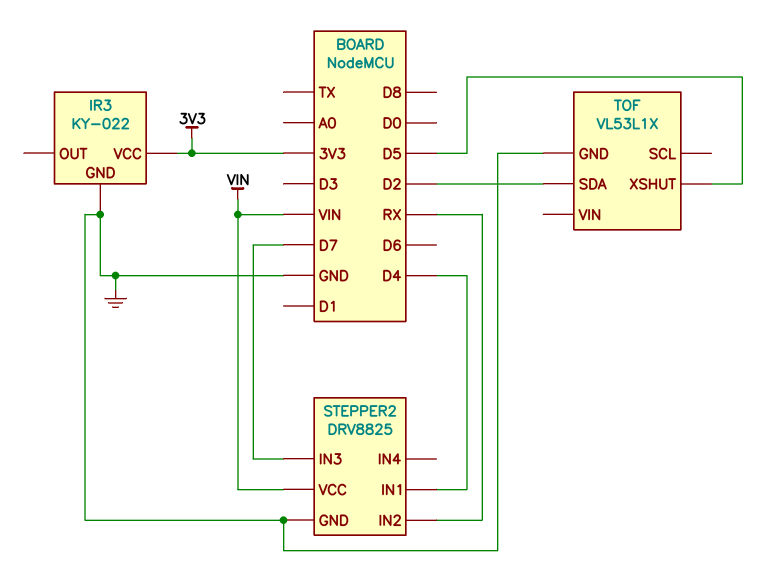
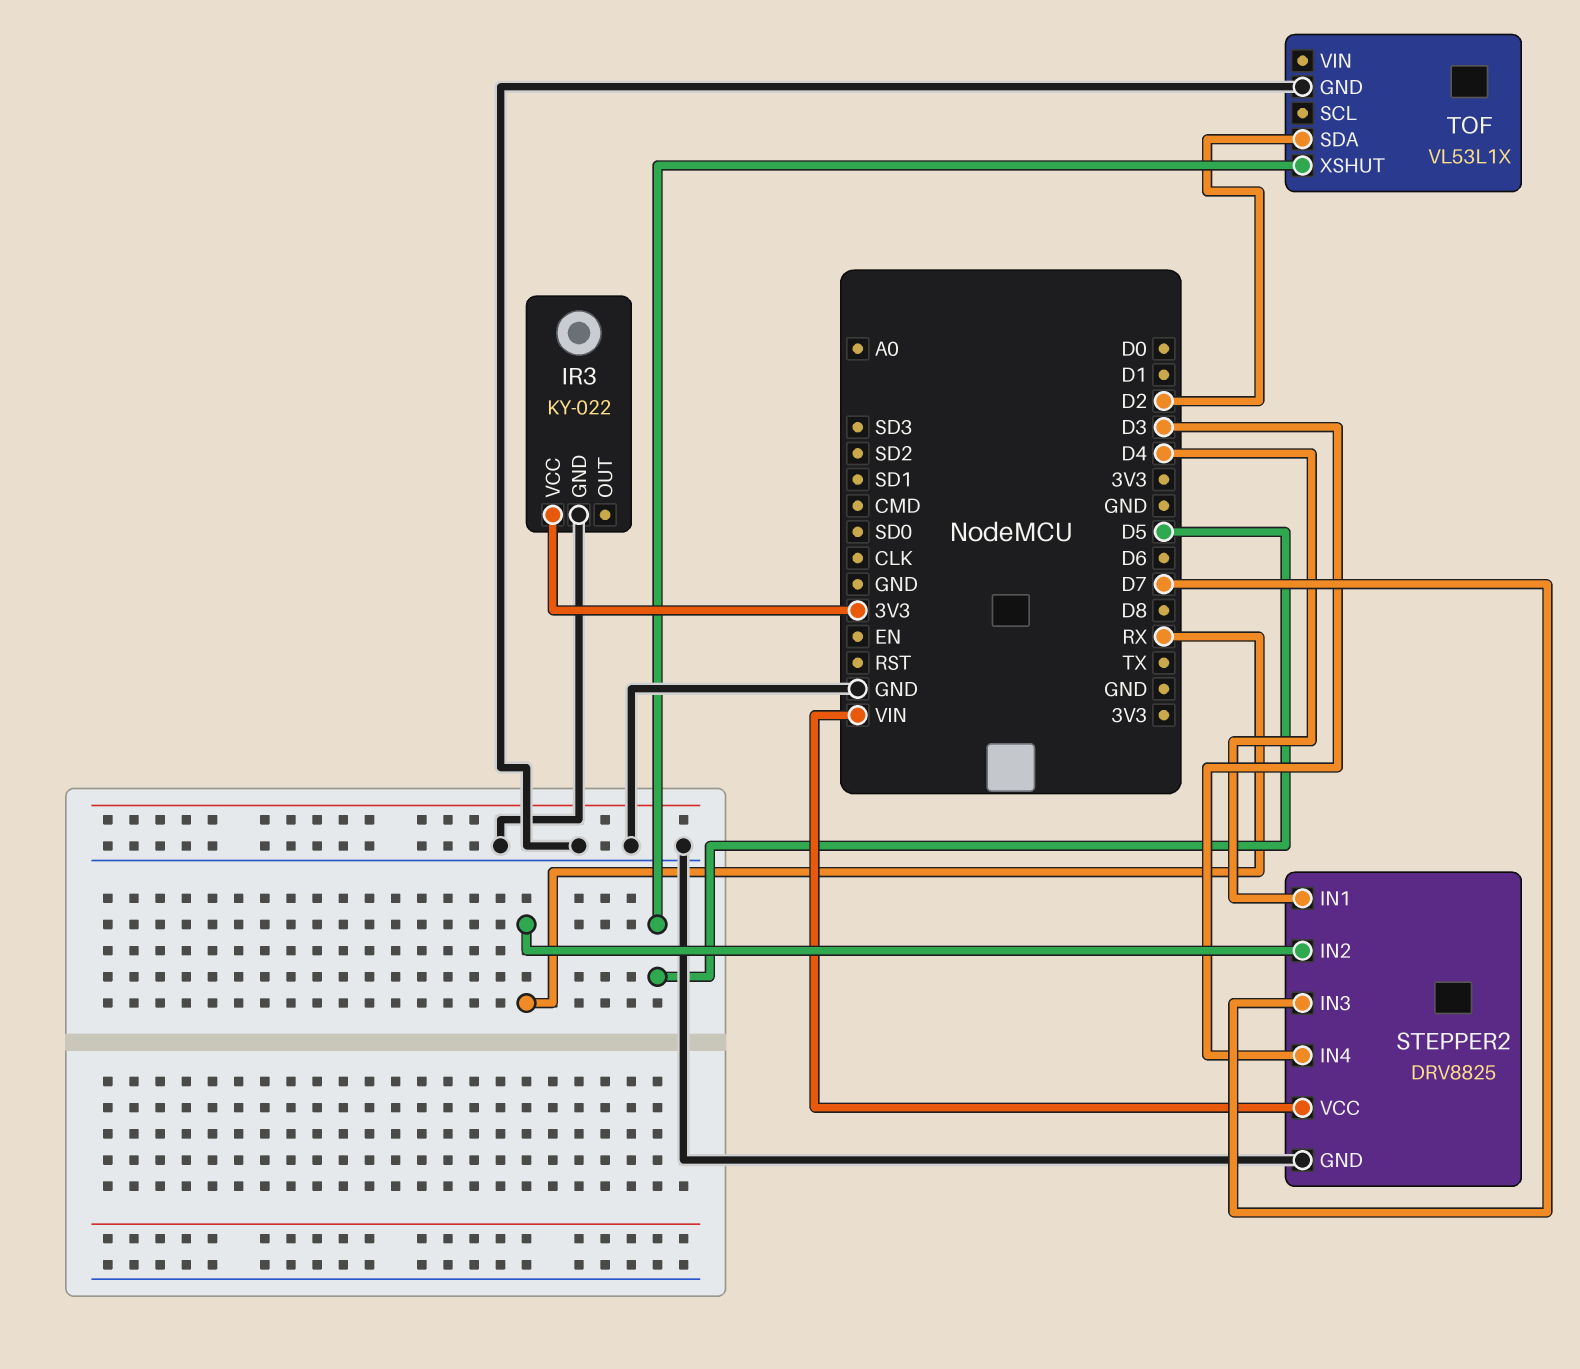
STEPPER2 pin IN4: none -> D3

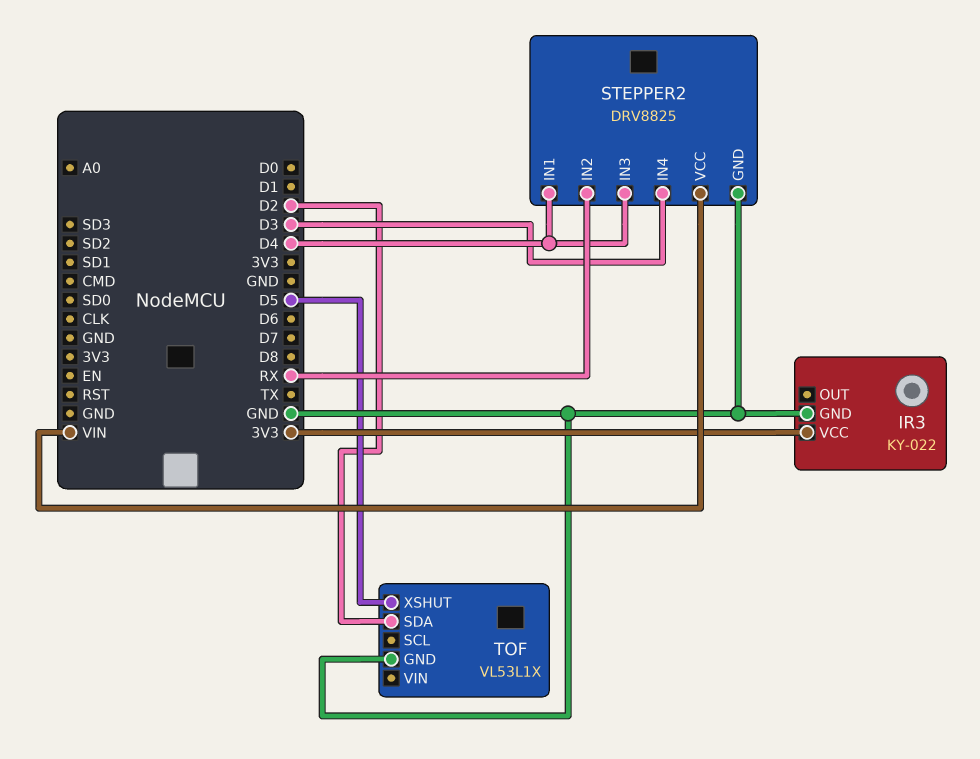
STEPPER2 pin IN3: D7 -> D4

